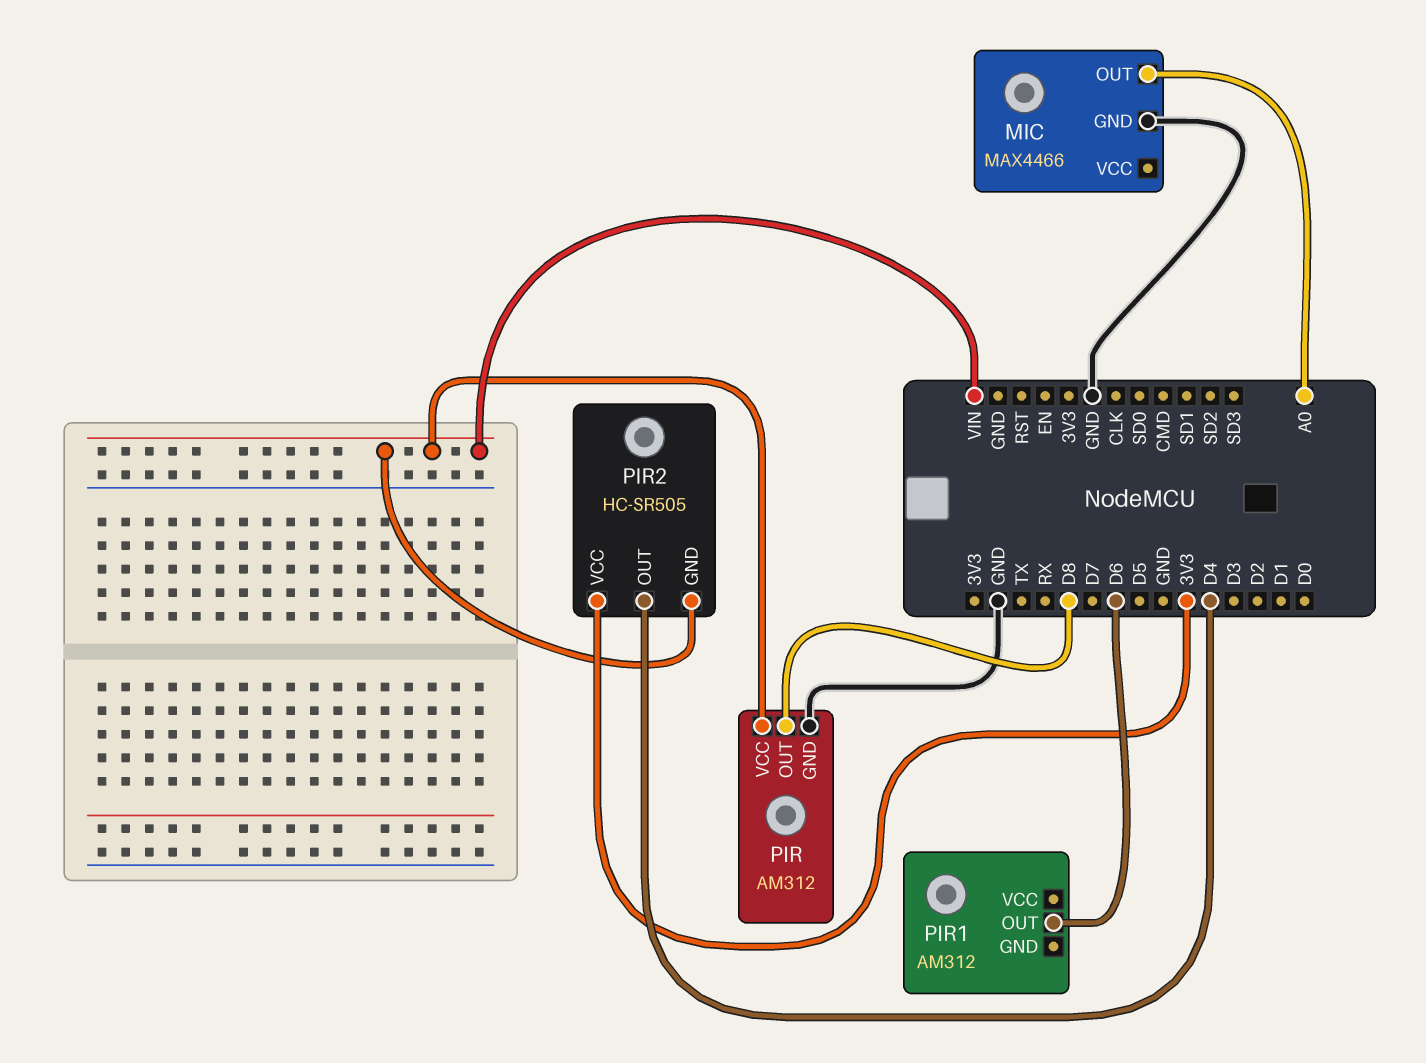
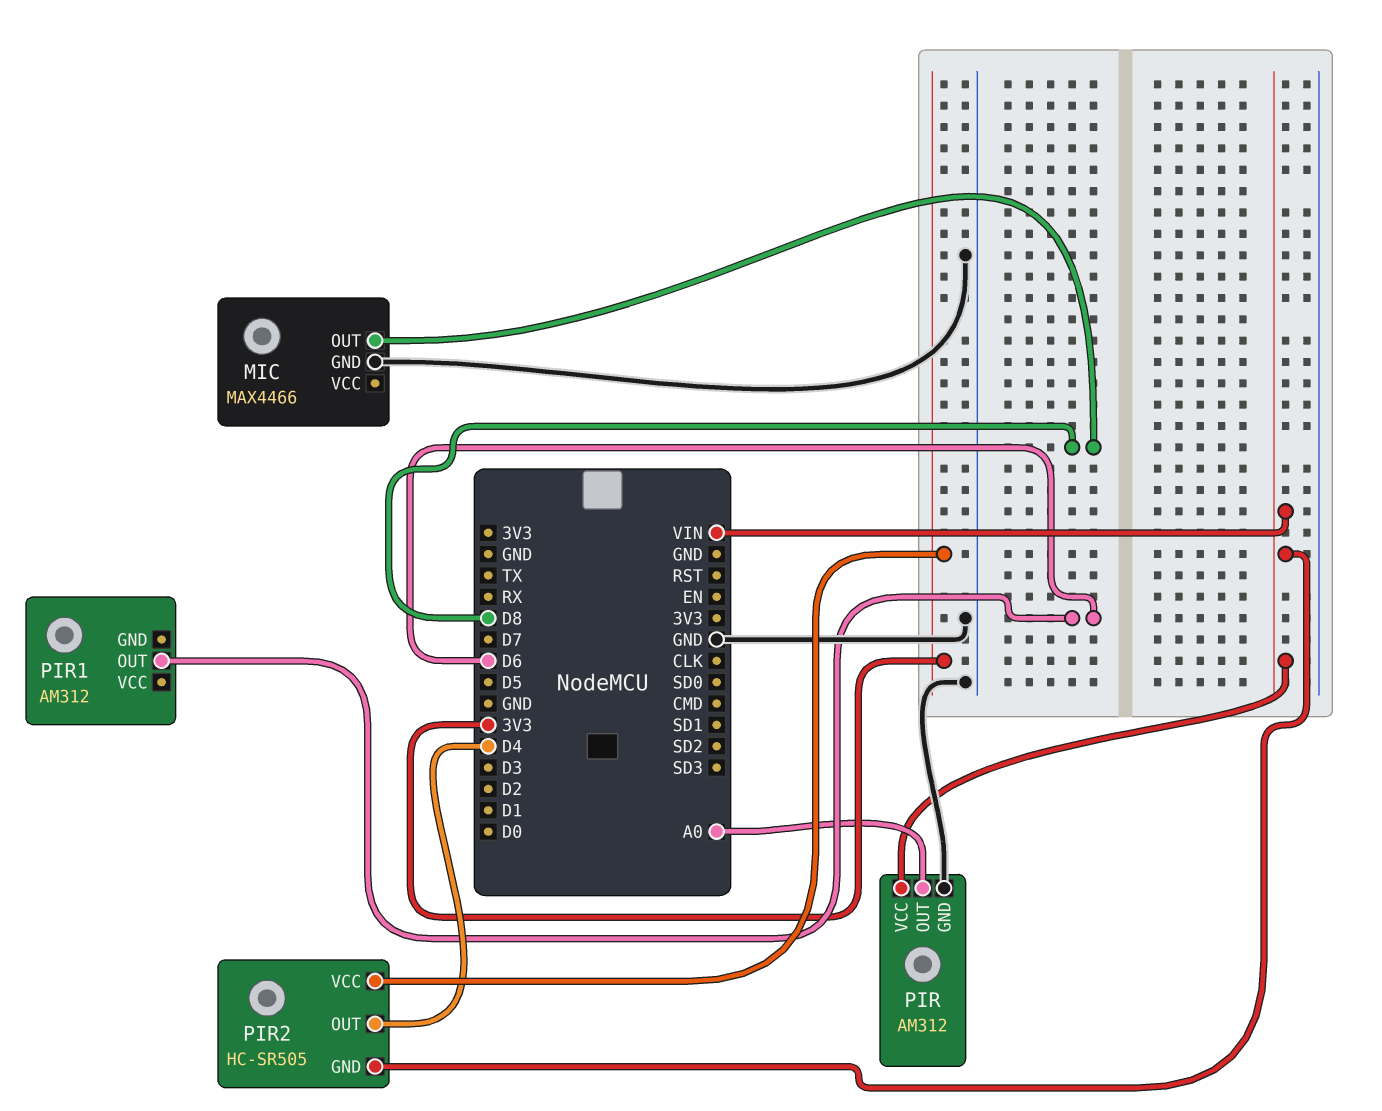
MIC pin OUT: A0 -> D8
PIR pin OUT: D8 -> A0

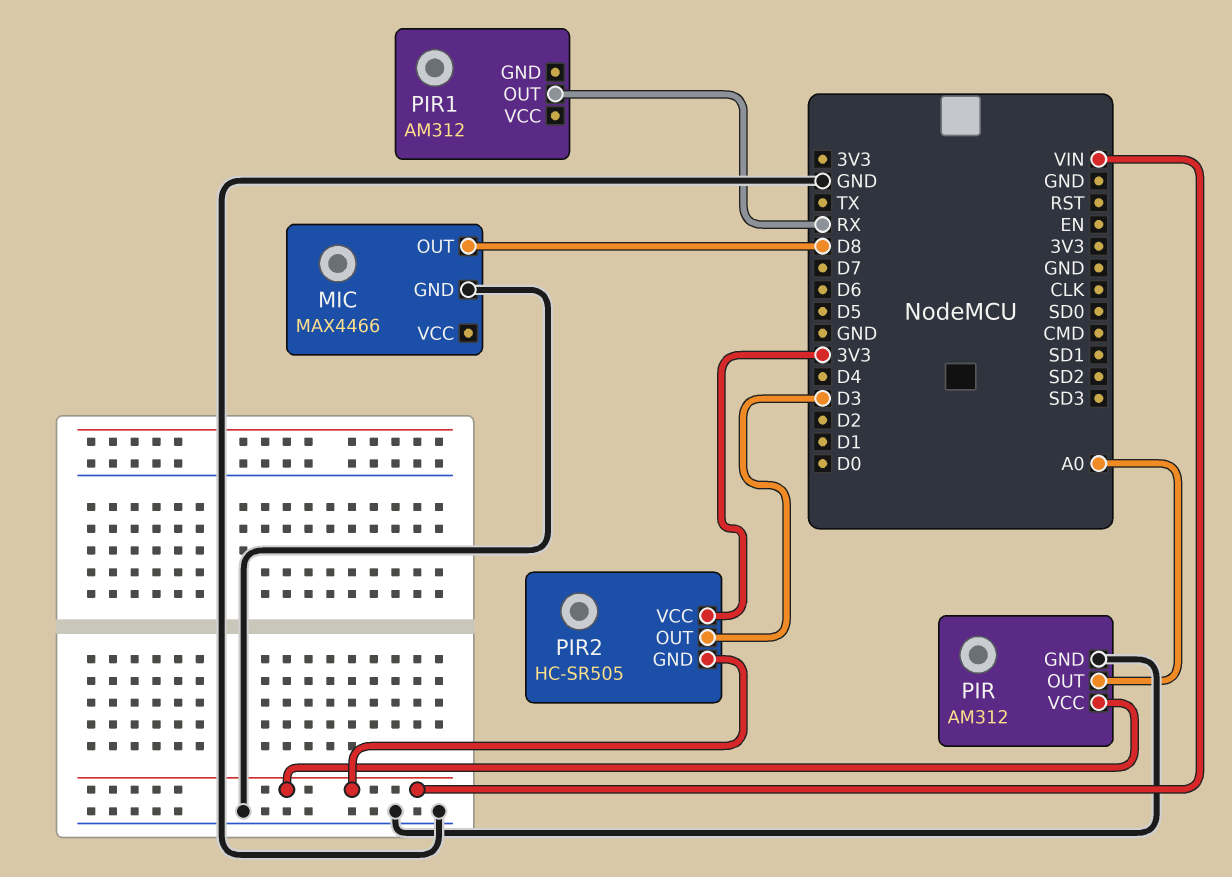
PIR1 pin OUT: D6 -> RX
PIR2 pin OUT: D4 -> D3

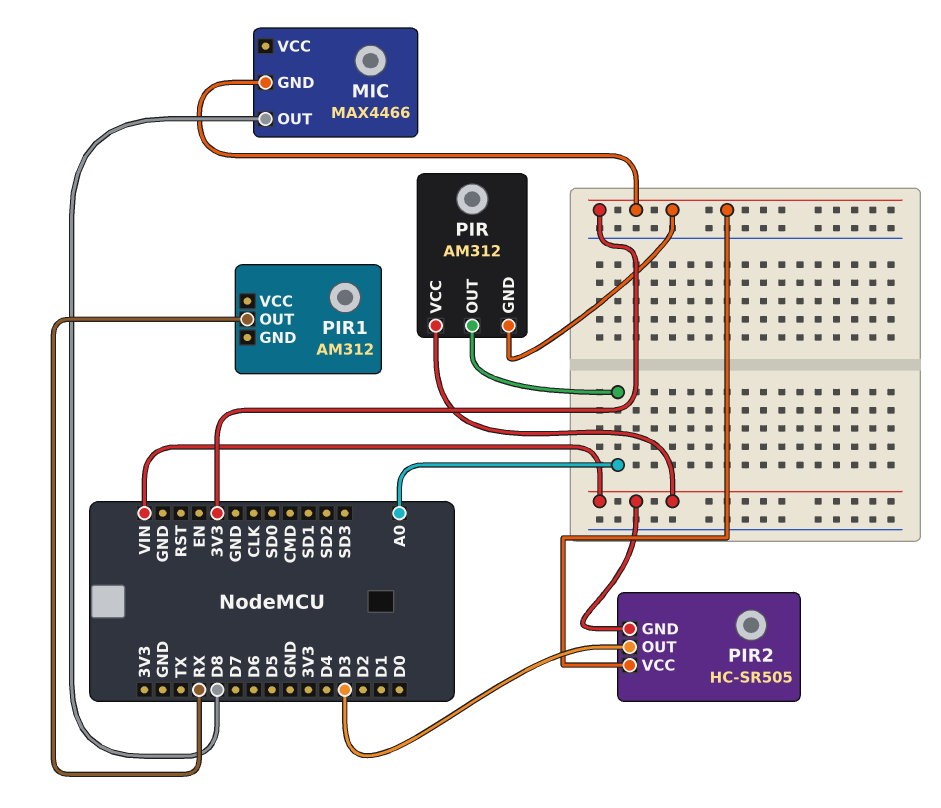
MIC pin GND: GND -> 3V3
PIR pin GND: GND -> 3V3

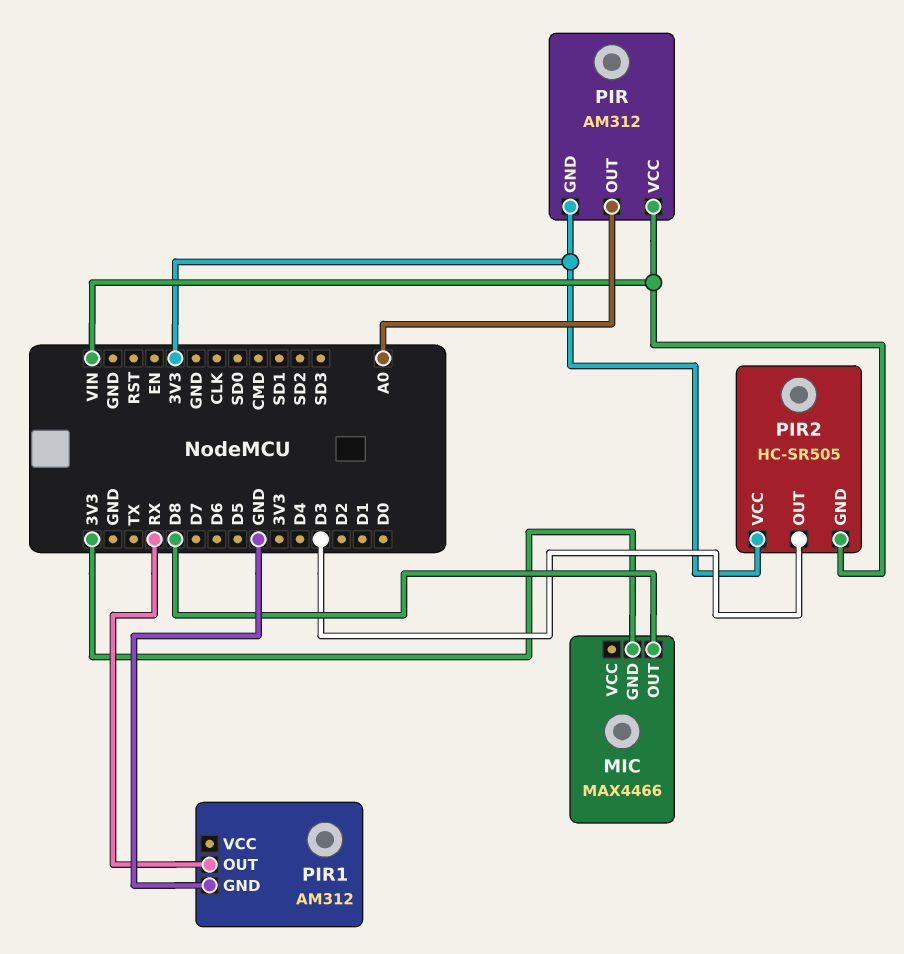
PIR1 pin GND: none -> GND

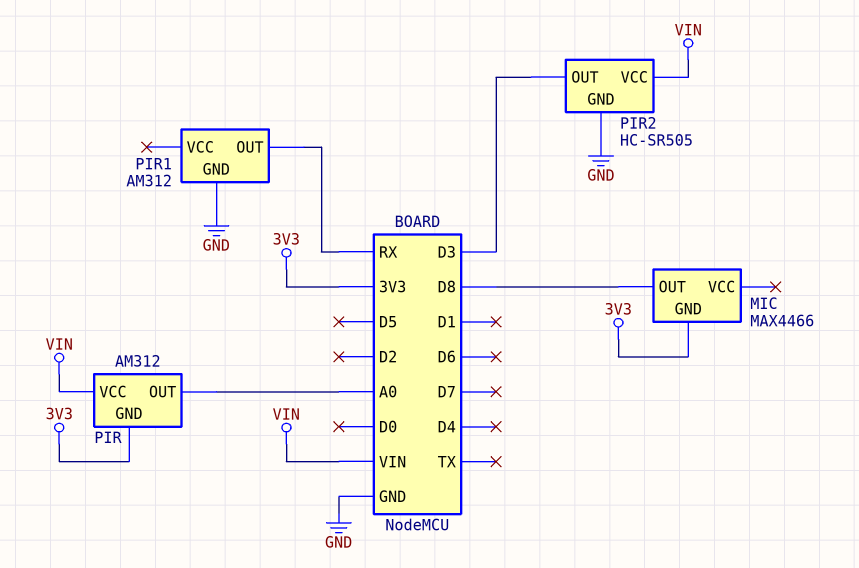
PIR2 pin GND: VIN -> GND
PIR2 pin VCC: 3V3 -> VIN

